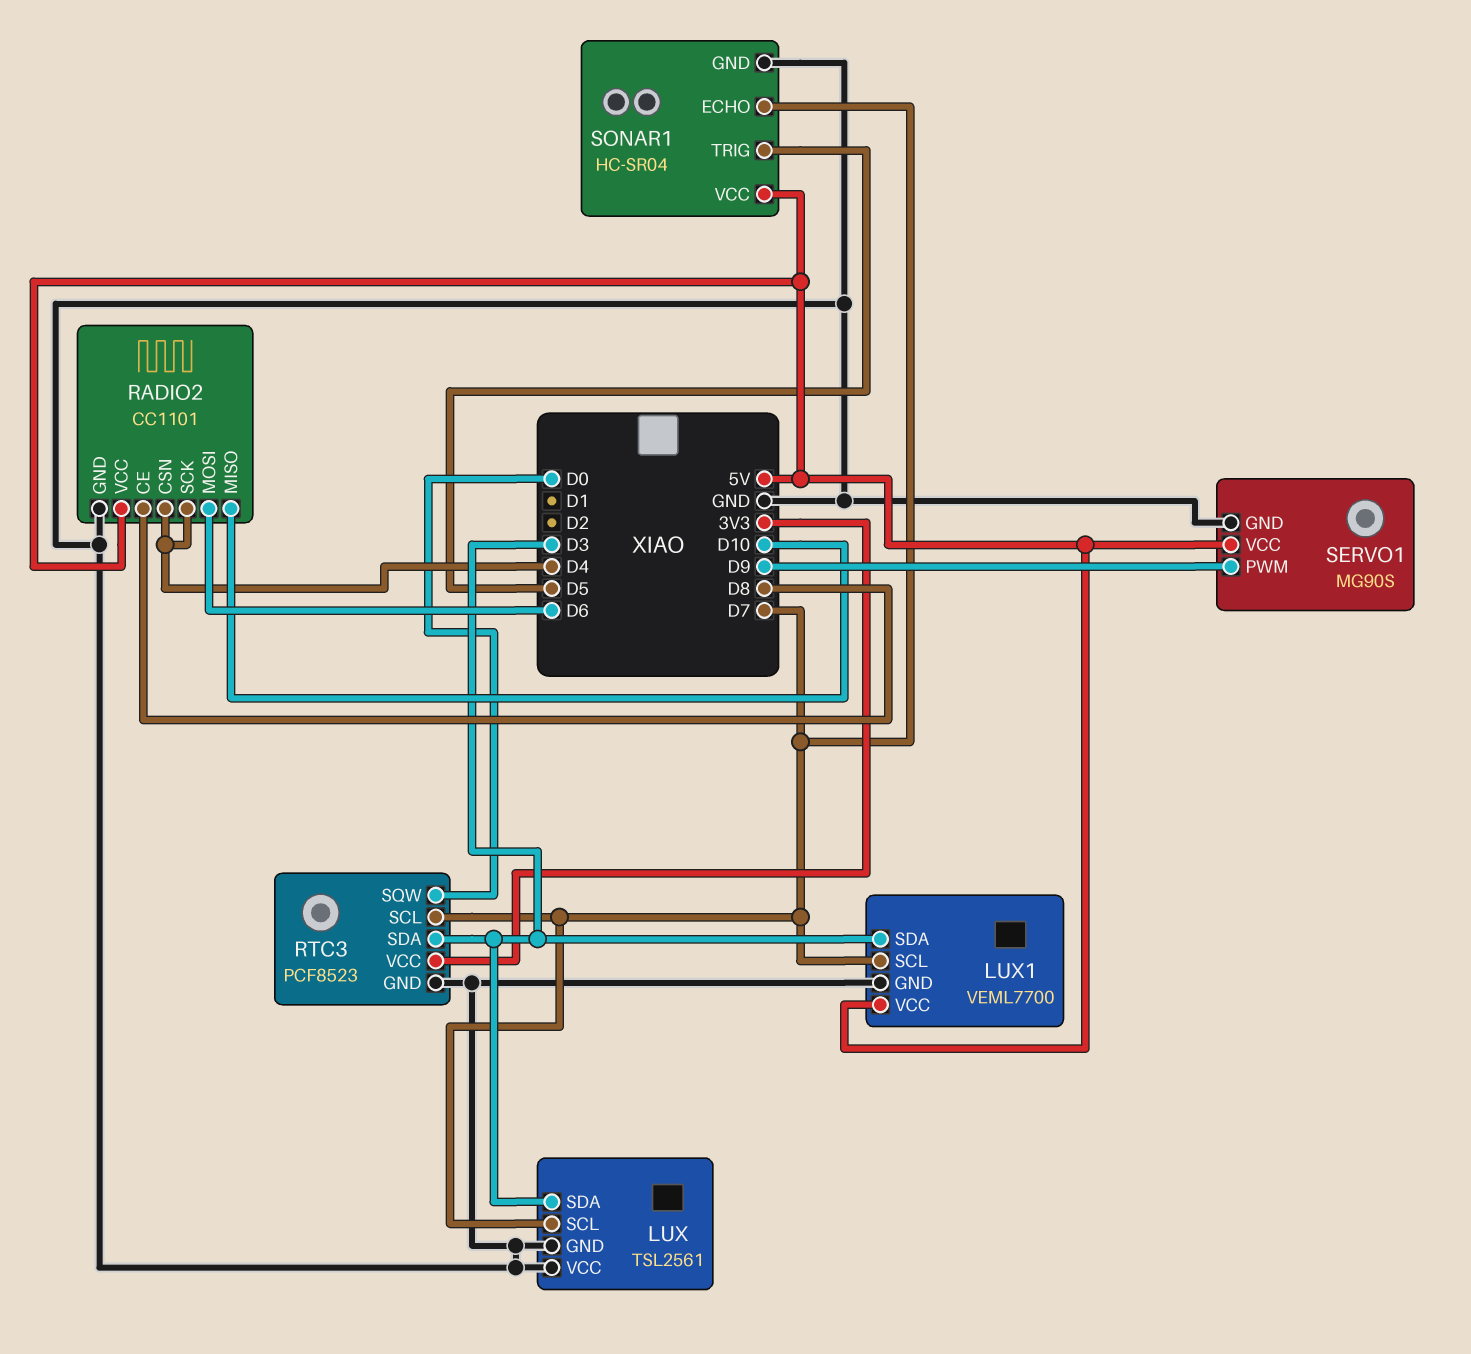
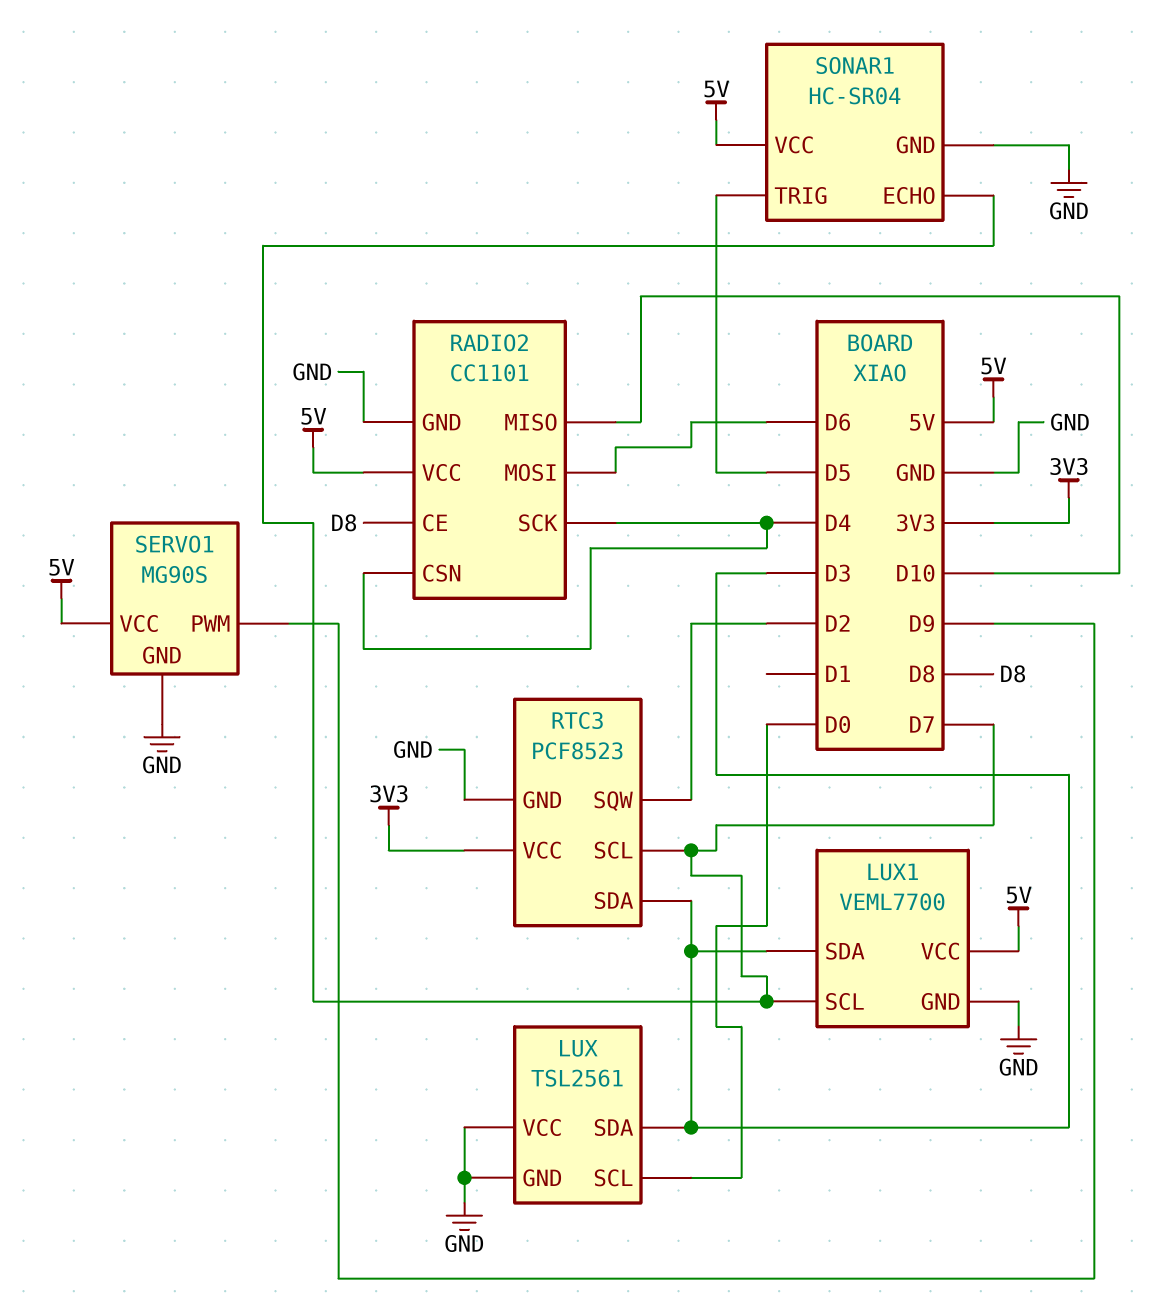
LUX pin SCL: D7 -> D0
RTC3 pin SQW: D0 -> D2

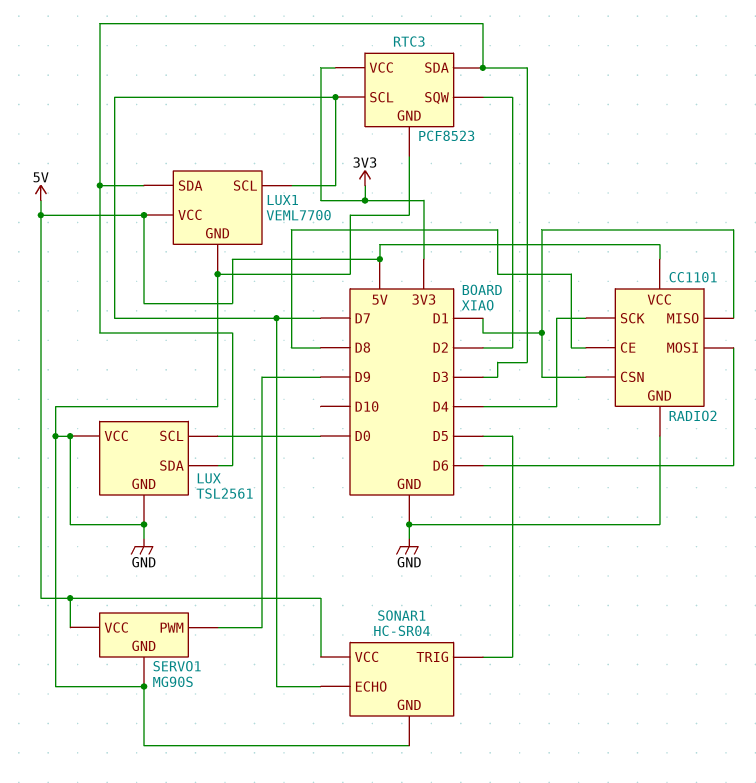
RADIO2 pin CSN: D4 -> D1
RADIO2 pin MISO: D10 -> D1

